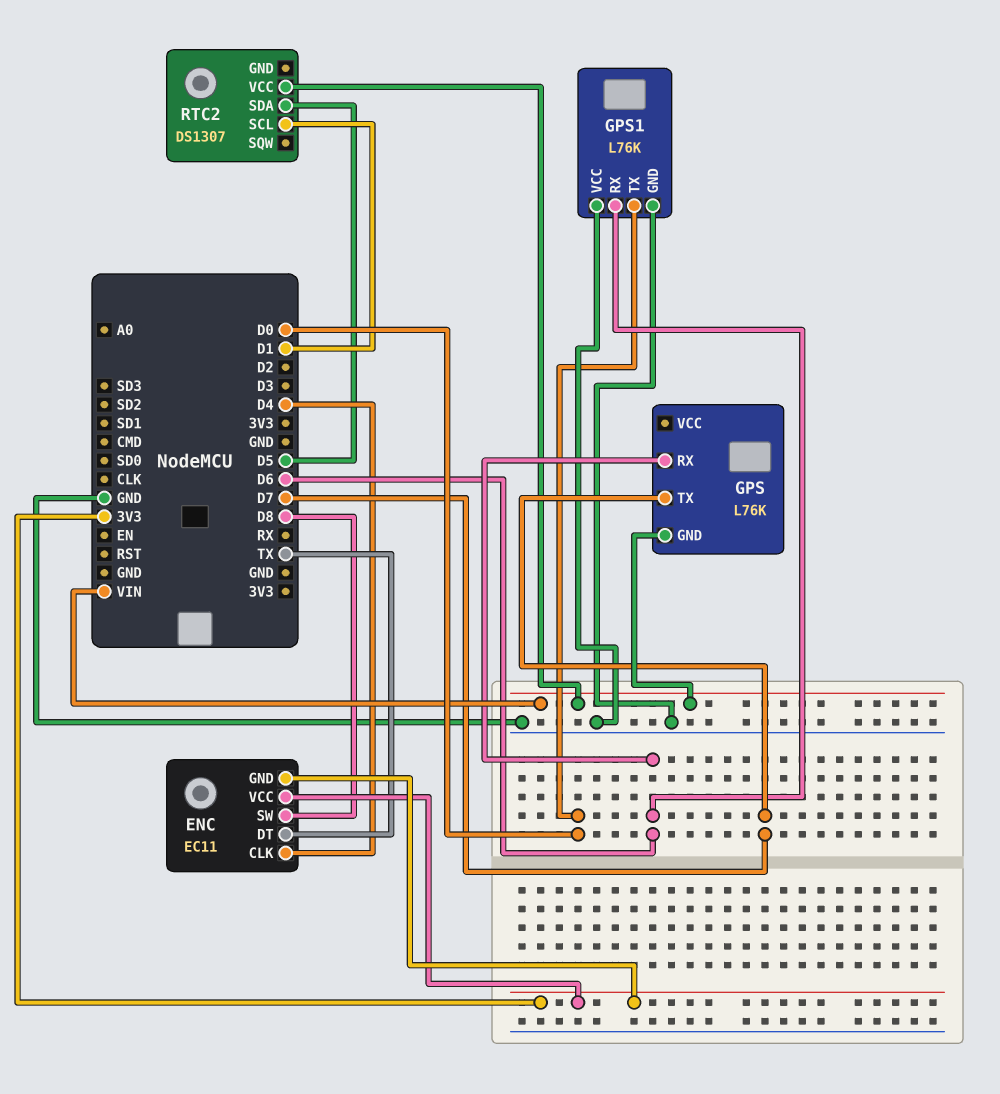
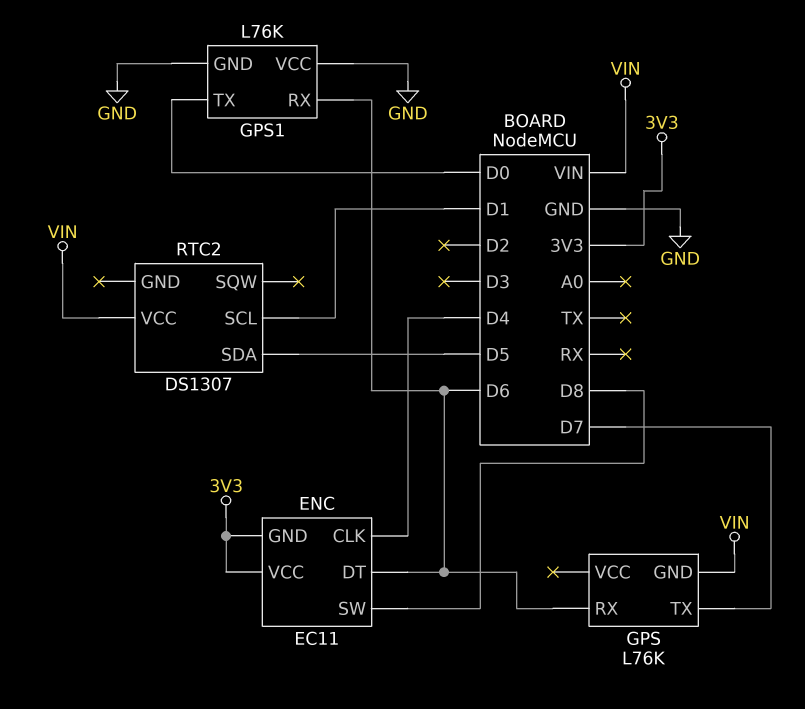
ENC pin DT: TX -> D6

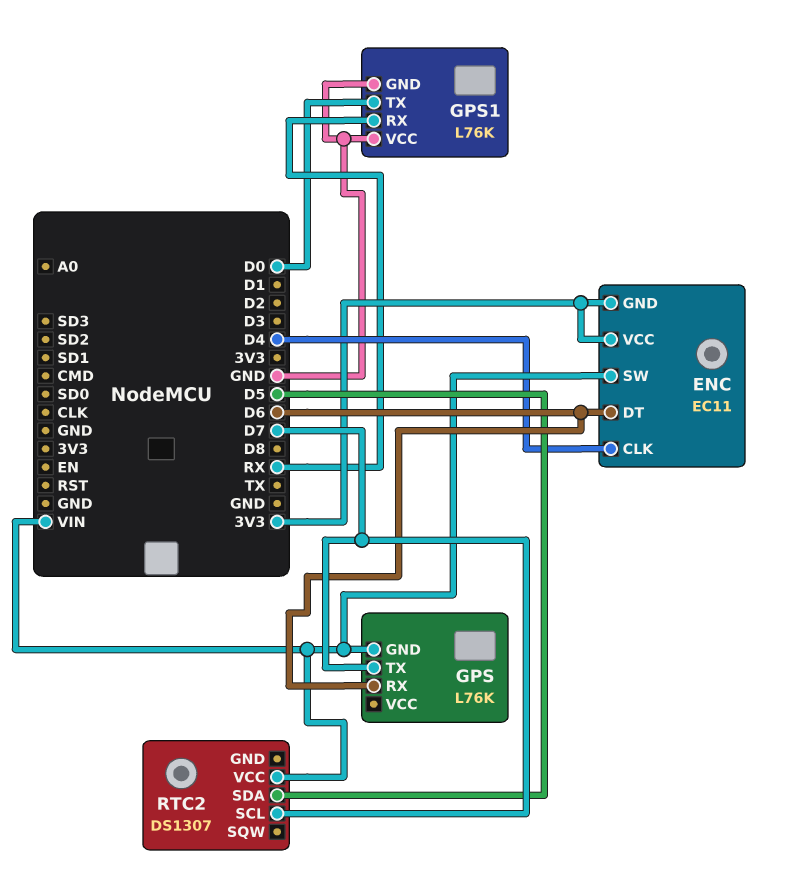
ENC pin SW: D8 -> VIN
GPS1 pin RX: D6 -> RX
RTC2 pin SCL: D1 -> D7

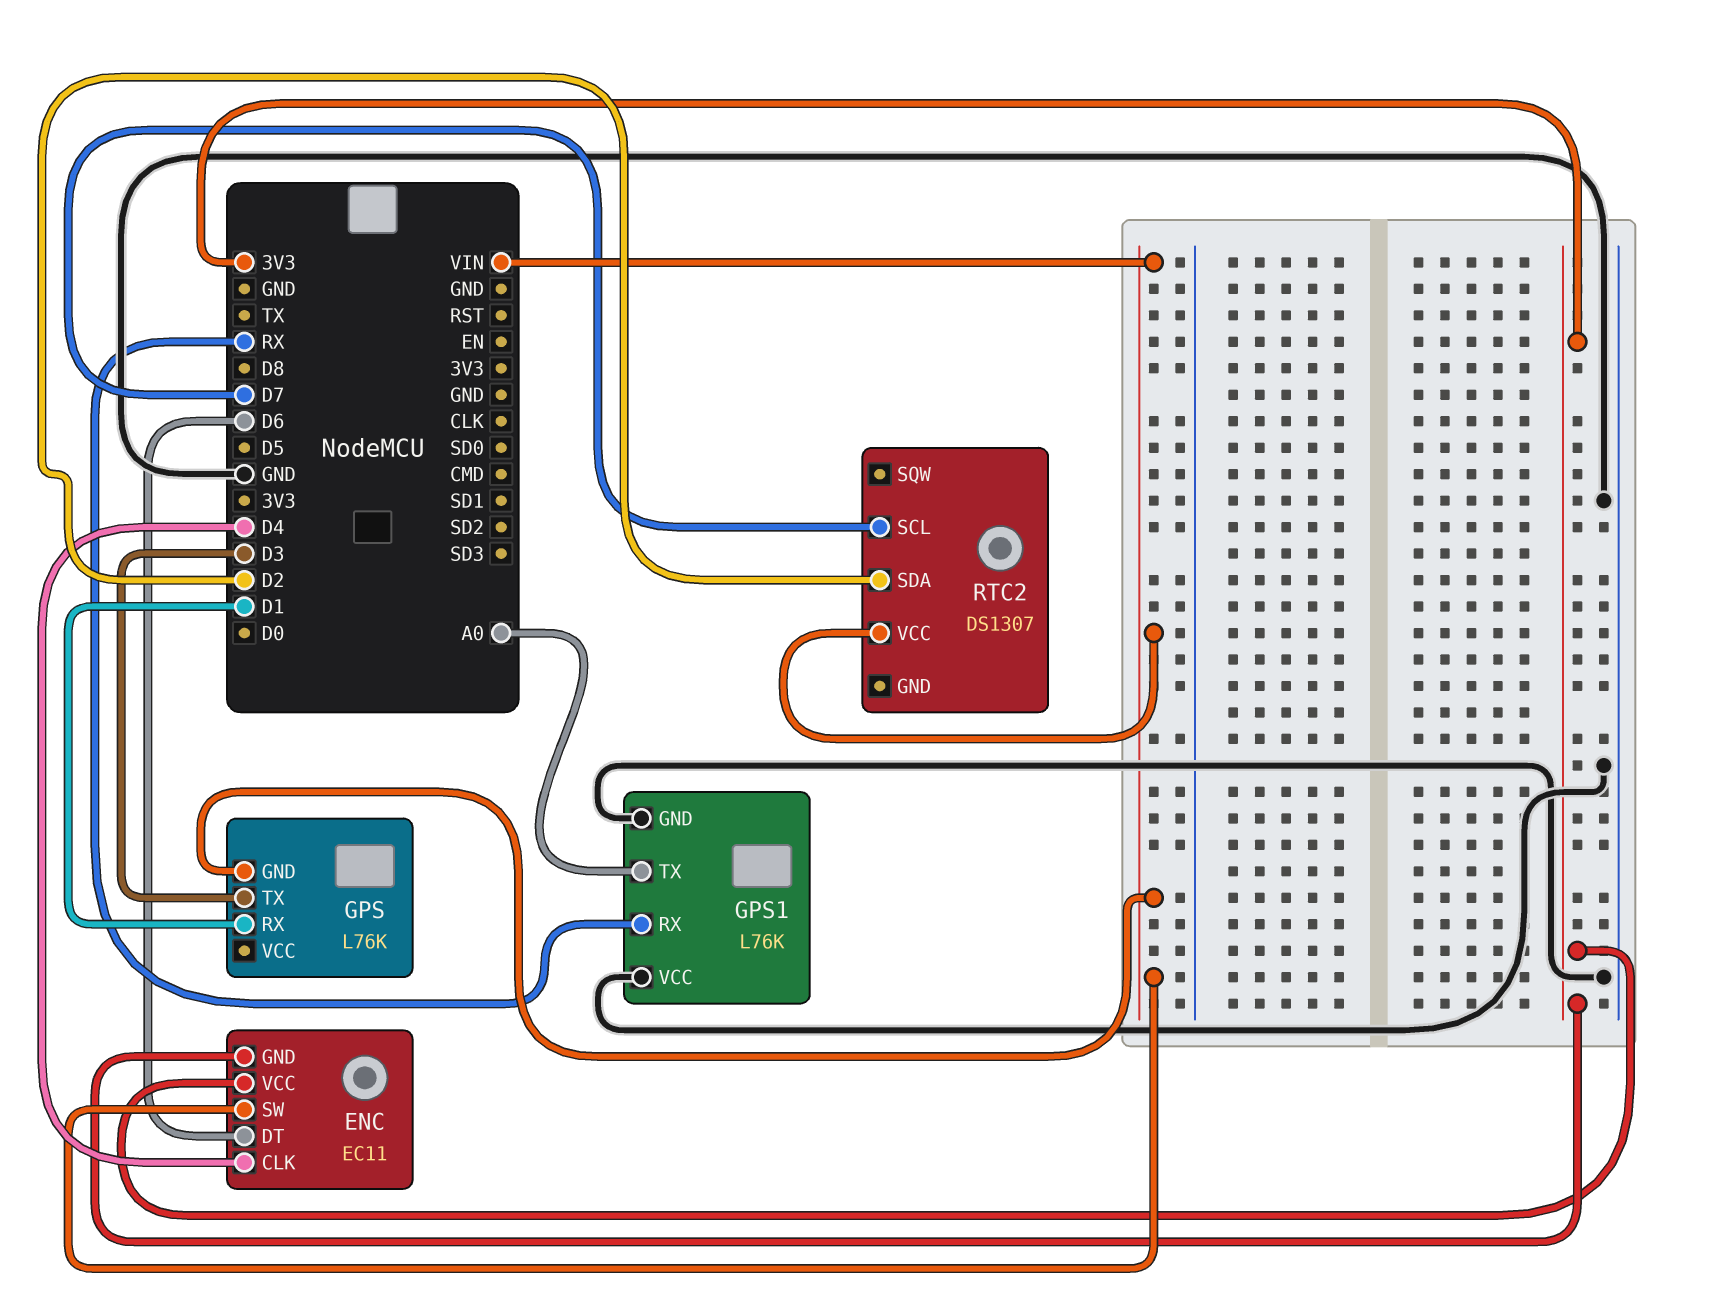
GPS pin RX: D6 -> D1
GPS pin TX: D7 -> D3
GPS1 pin TX: D0 -> A0
RTC2 pin SDA: D5 -> D2

